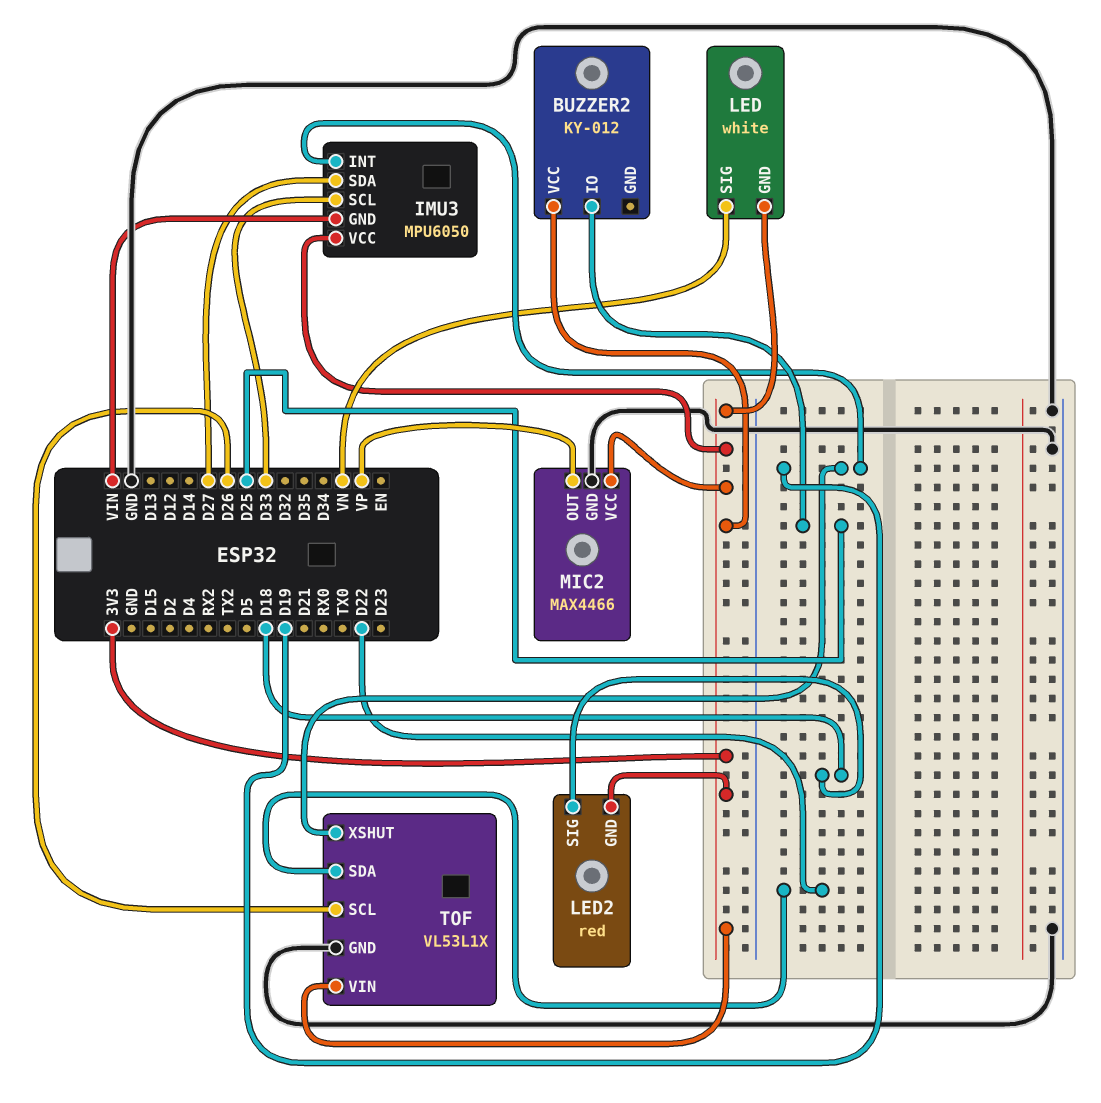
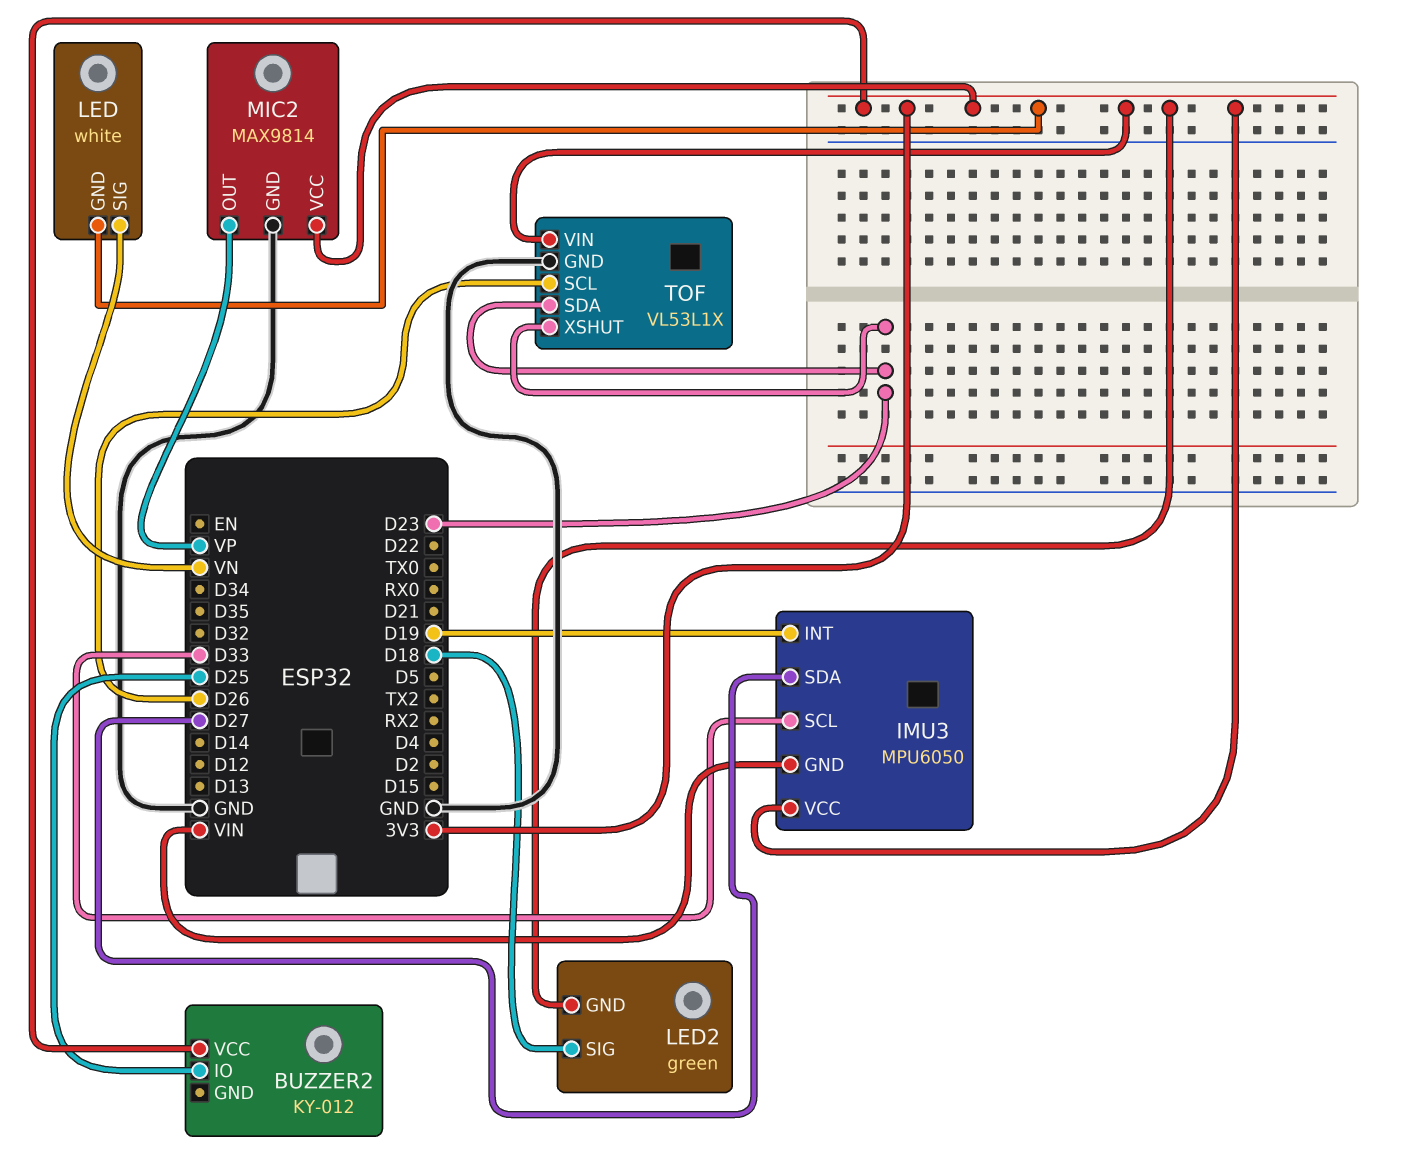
LED2: red -> green
MIC2: MAX4466 -> MAX9814
TOF pin SDA: D22 -> D23
TOF pin XSHUT: D19 -> D23

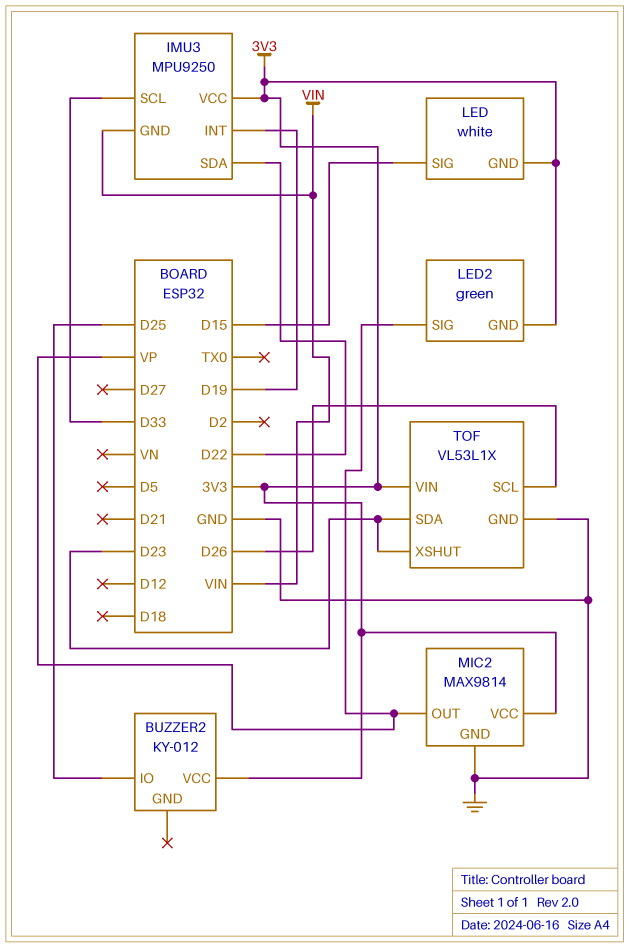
IMU3: MPU6050 -> MPU9250
IMU3 pin SDA: D27 -> D22
LED pin SIG: VN -> D15
LED2 pin SIG: D18 -> VP

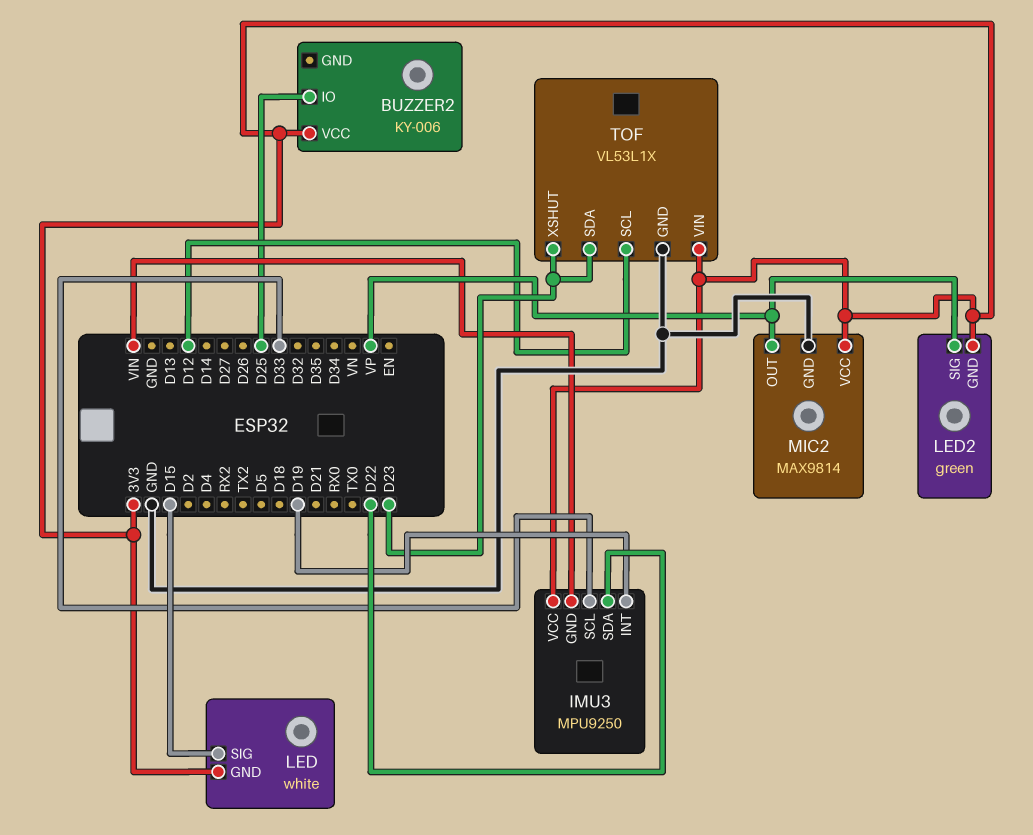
BUZZER2: KY-012 -> KY-006
TOF pin SCL: D26 -> D12

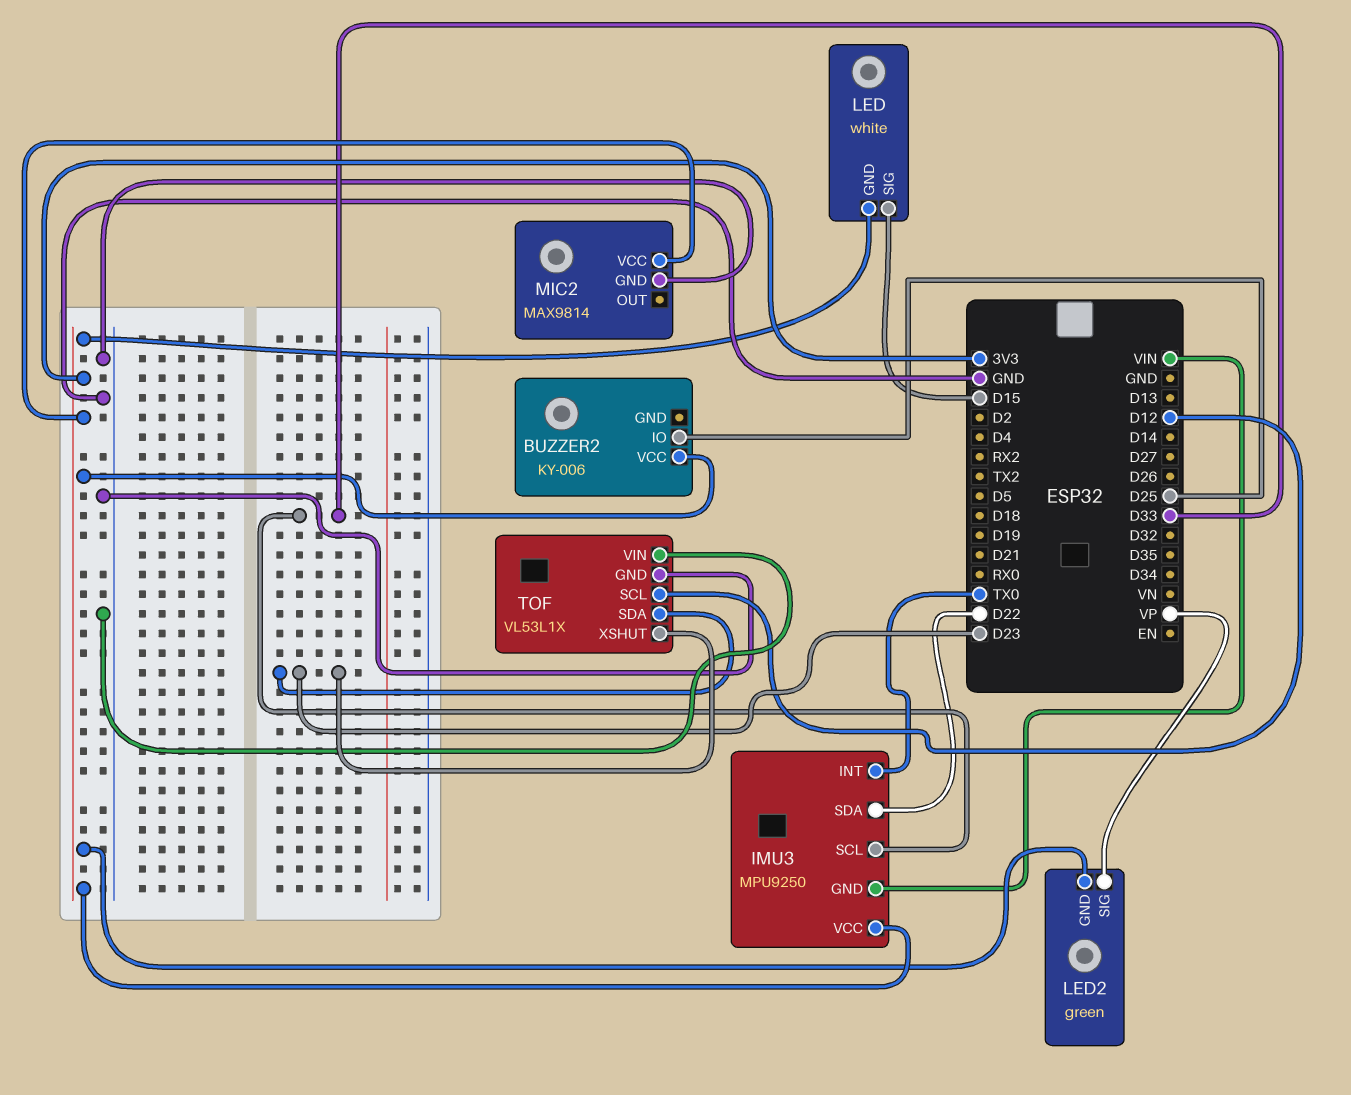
IMU3 pin INT: D19 -> TX0
MIC2 pin OUT: VP -> none
TOF pin VIN: 3V3 -> GND

